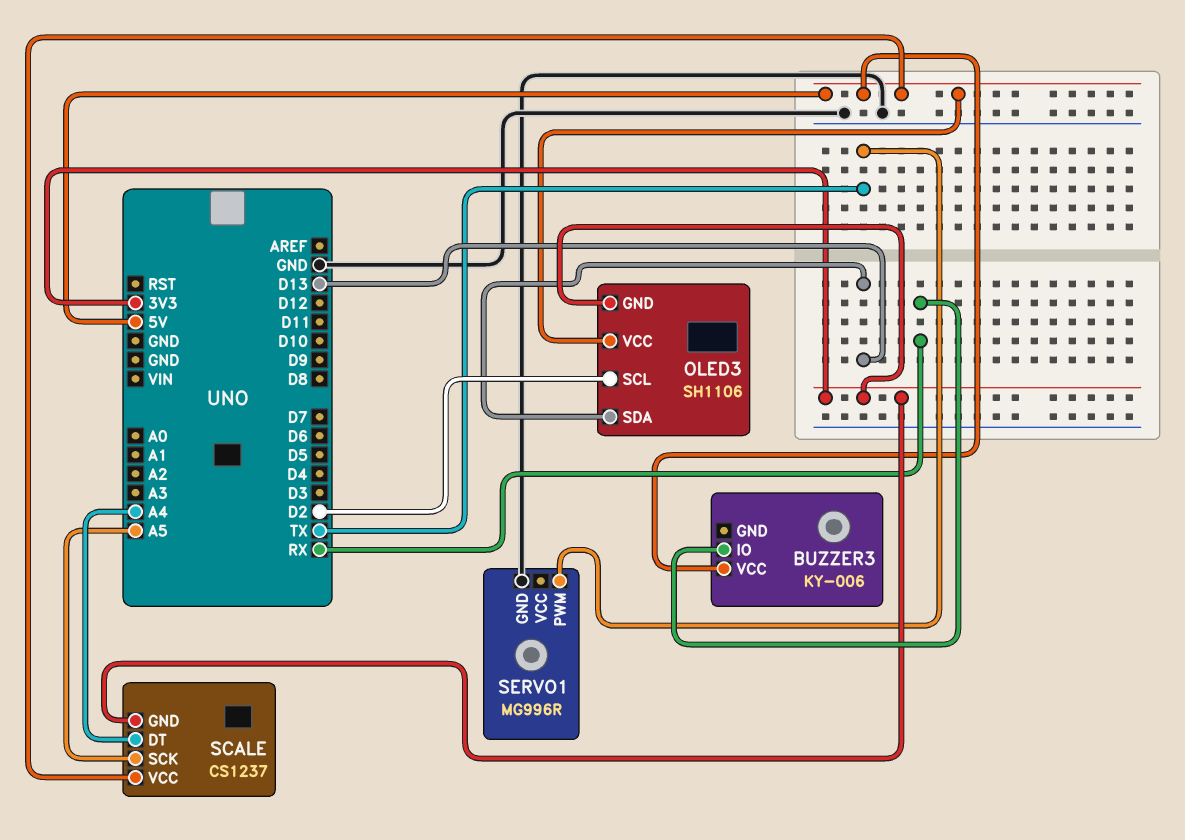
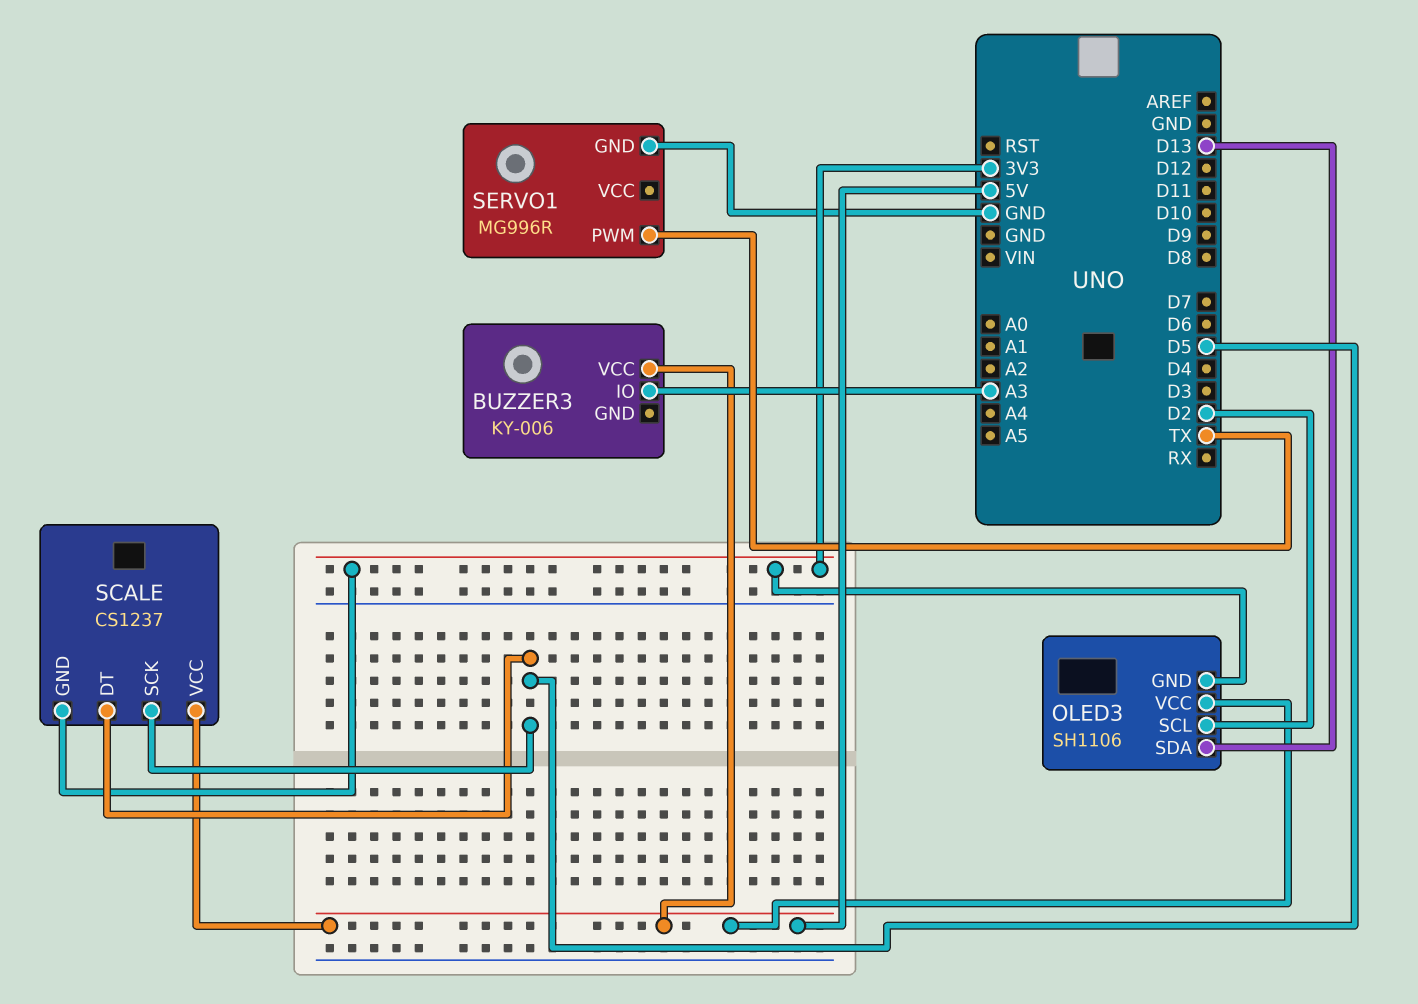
BUZZER3 pin IO: RX -> A3
SCALE pin DT: A4 -> D5
SCALE pin SCK: A5 -> D5

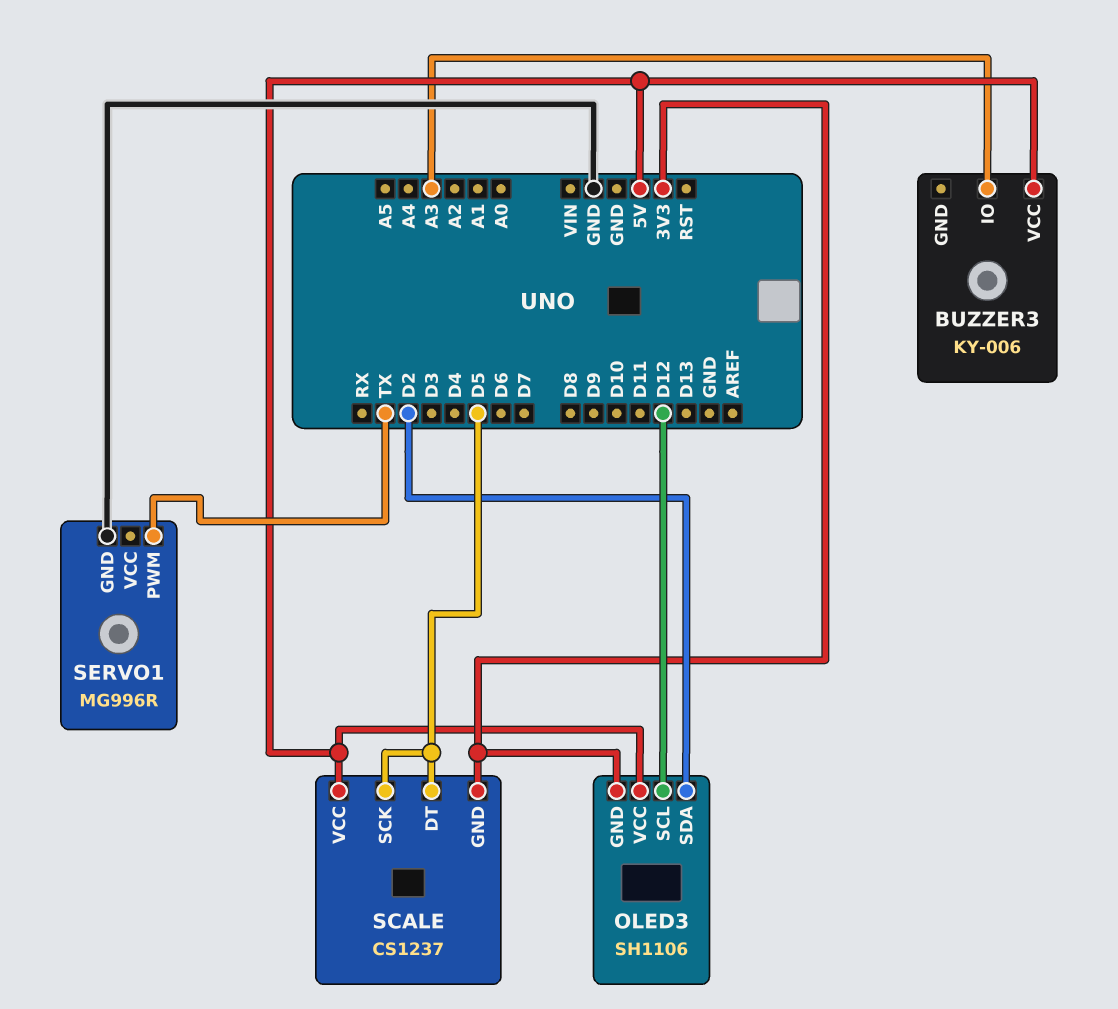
OLED3 pin SCL: D2 -> D12
OLED3 pin SDA: D13 -> D2

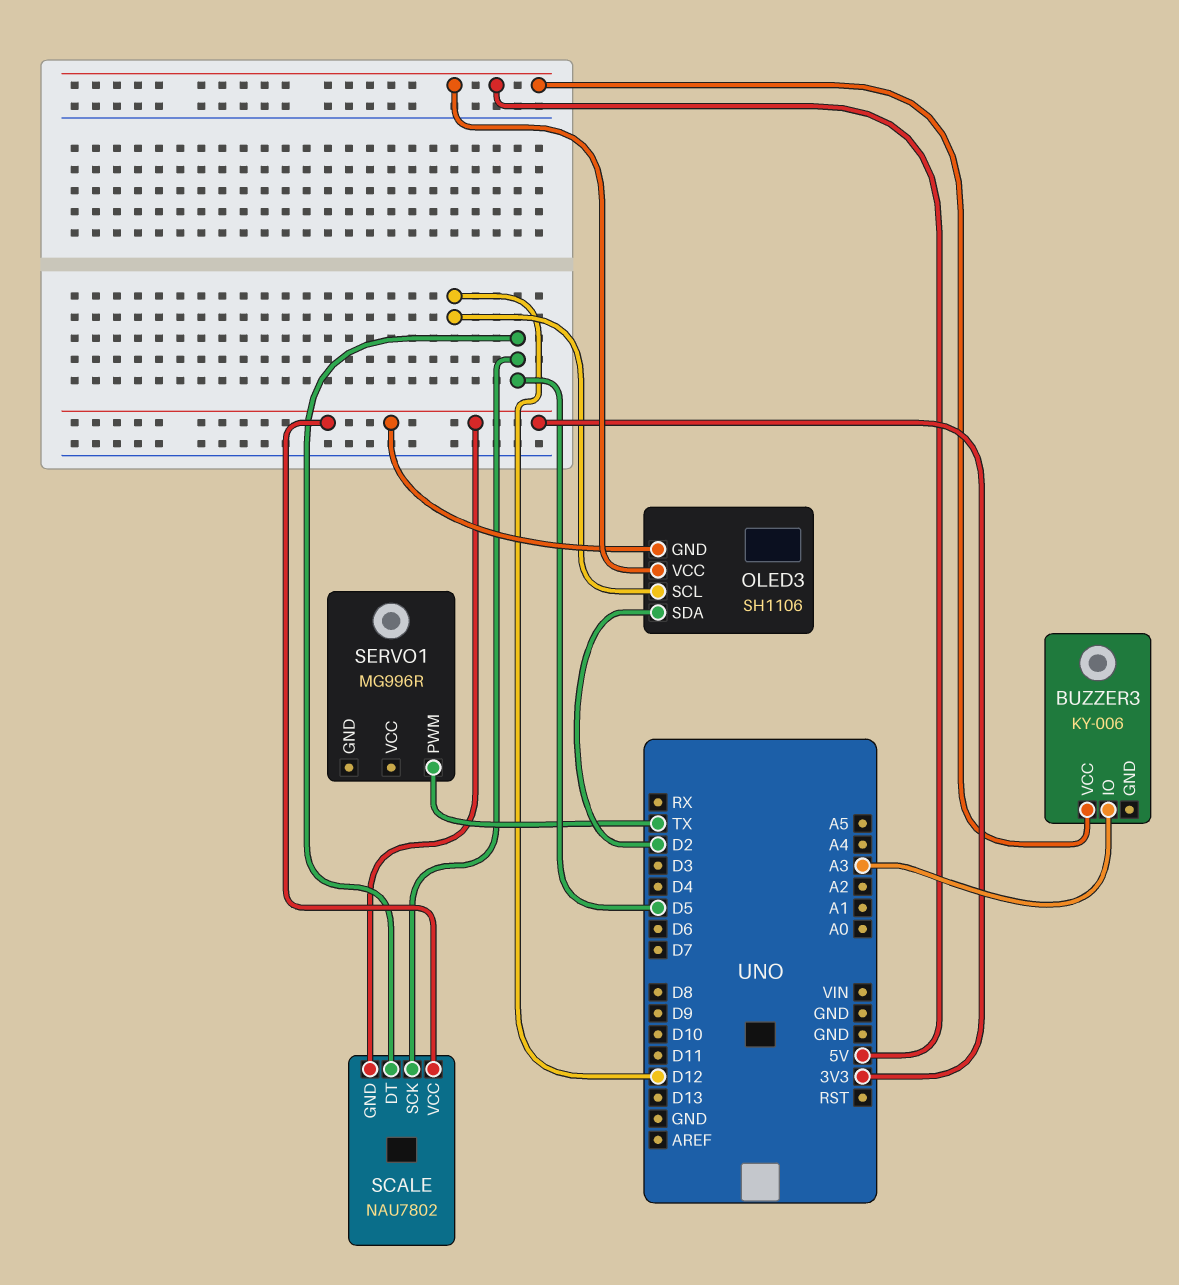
SCALE: CS1237 -> NAU7802
SCALE pin VCC: 5V -> 3V3
SERVO1 pin GND: GND -> none

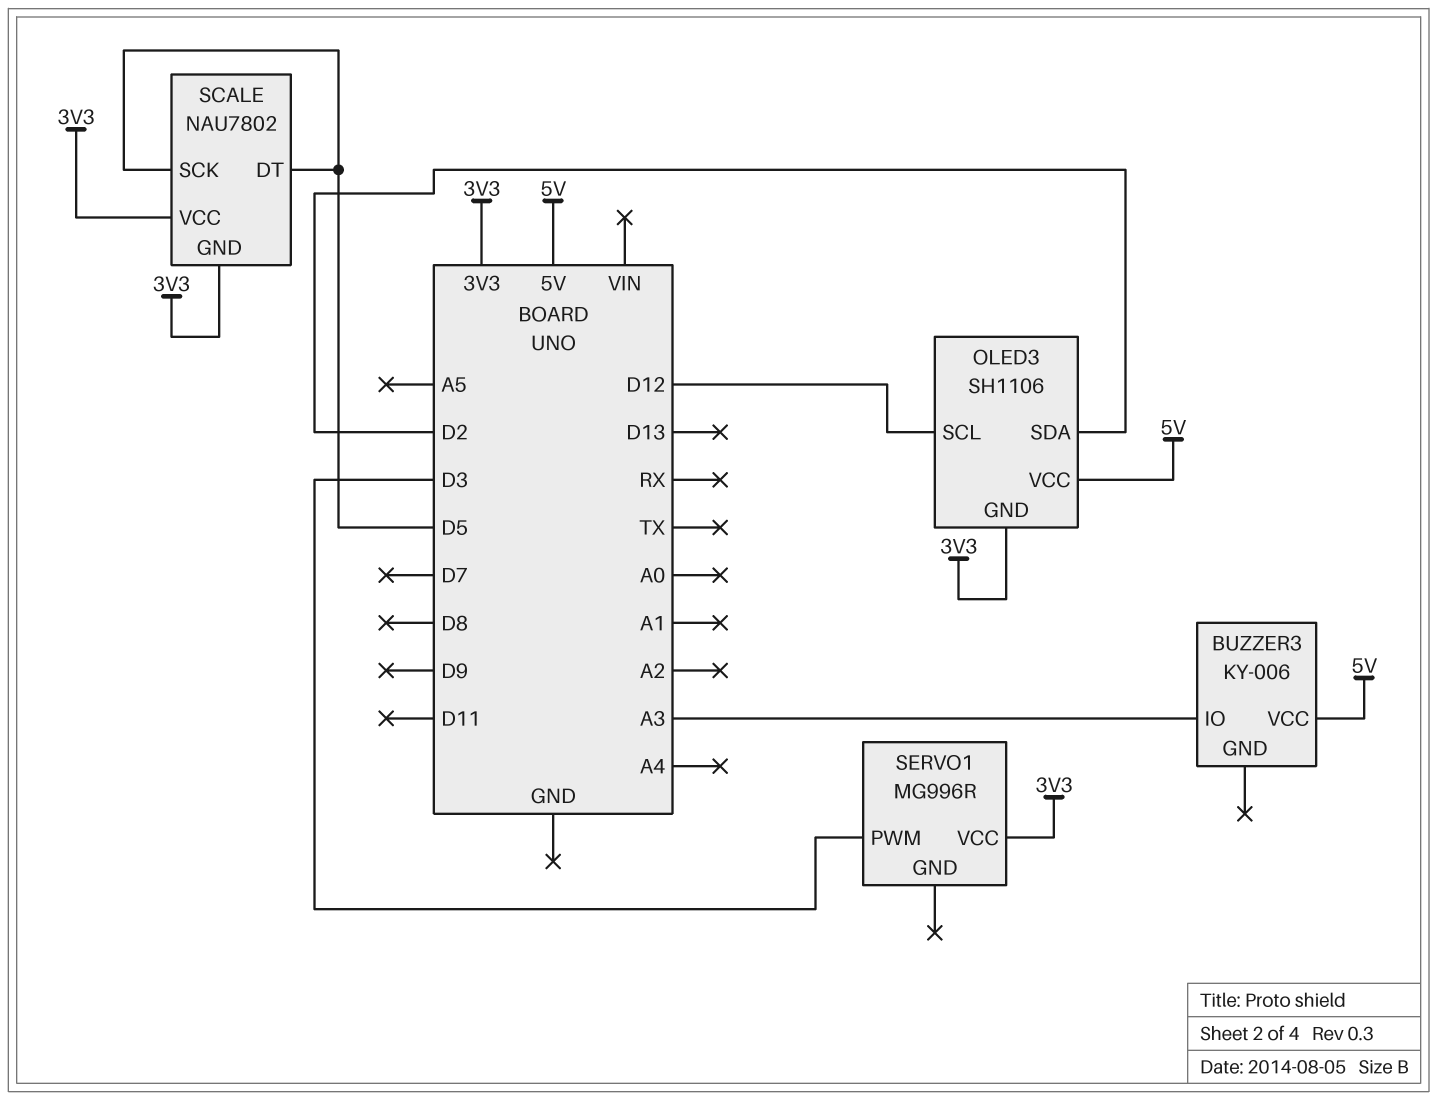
SERVO1 pin PWM: TX -> D3
SERVO1 pin VCC: none -> 3V3

